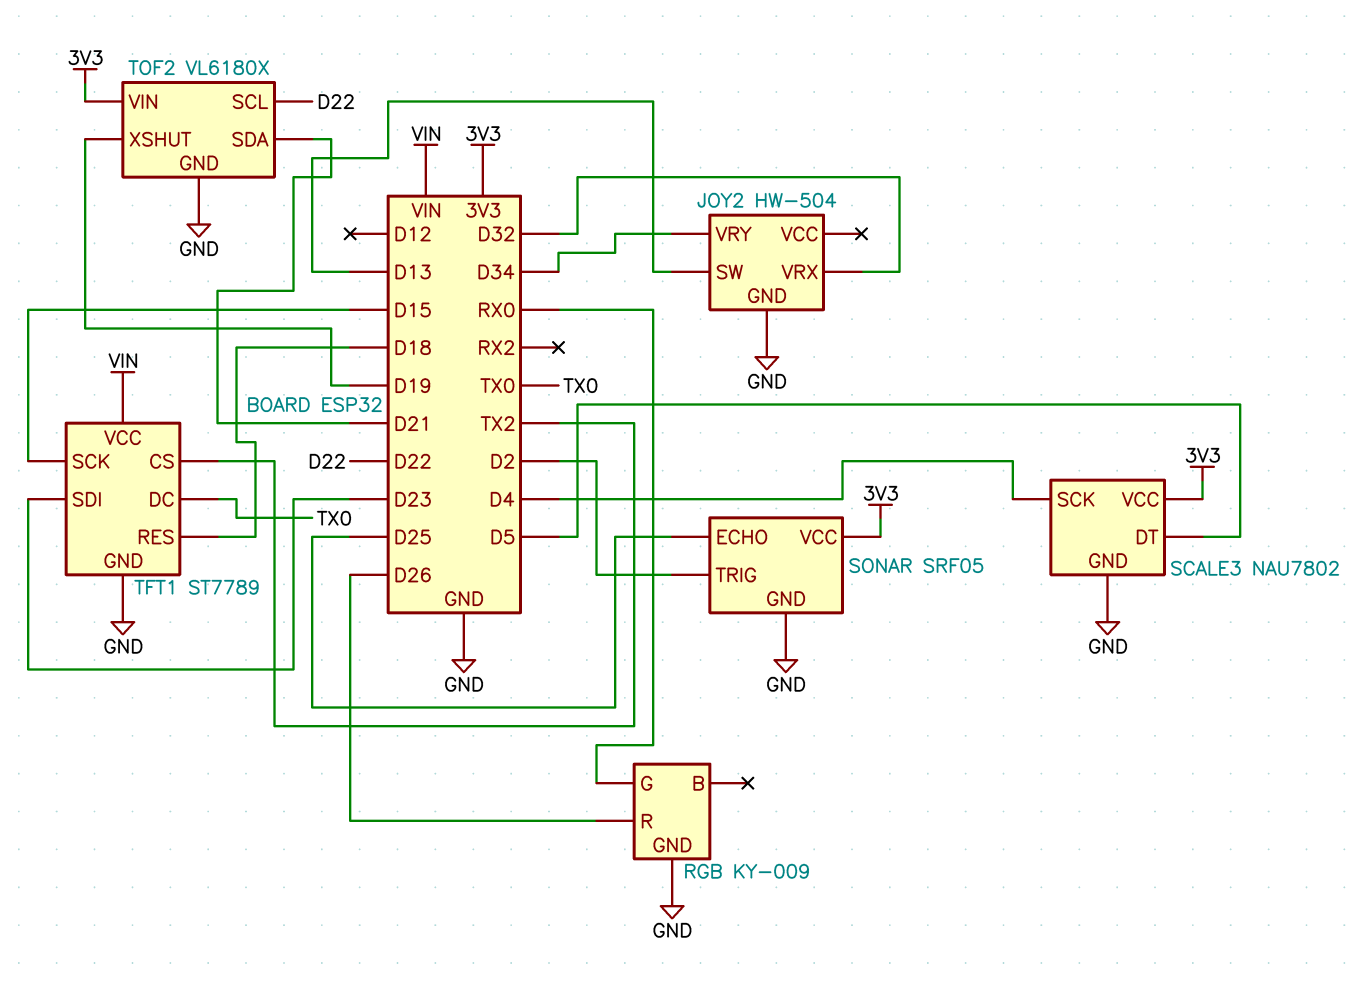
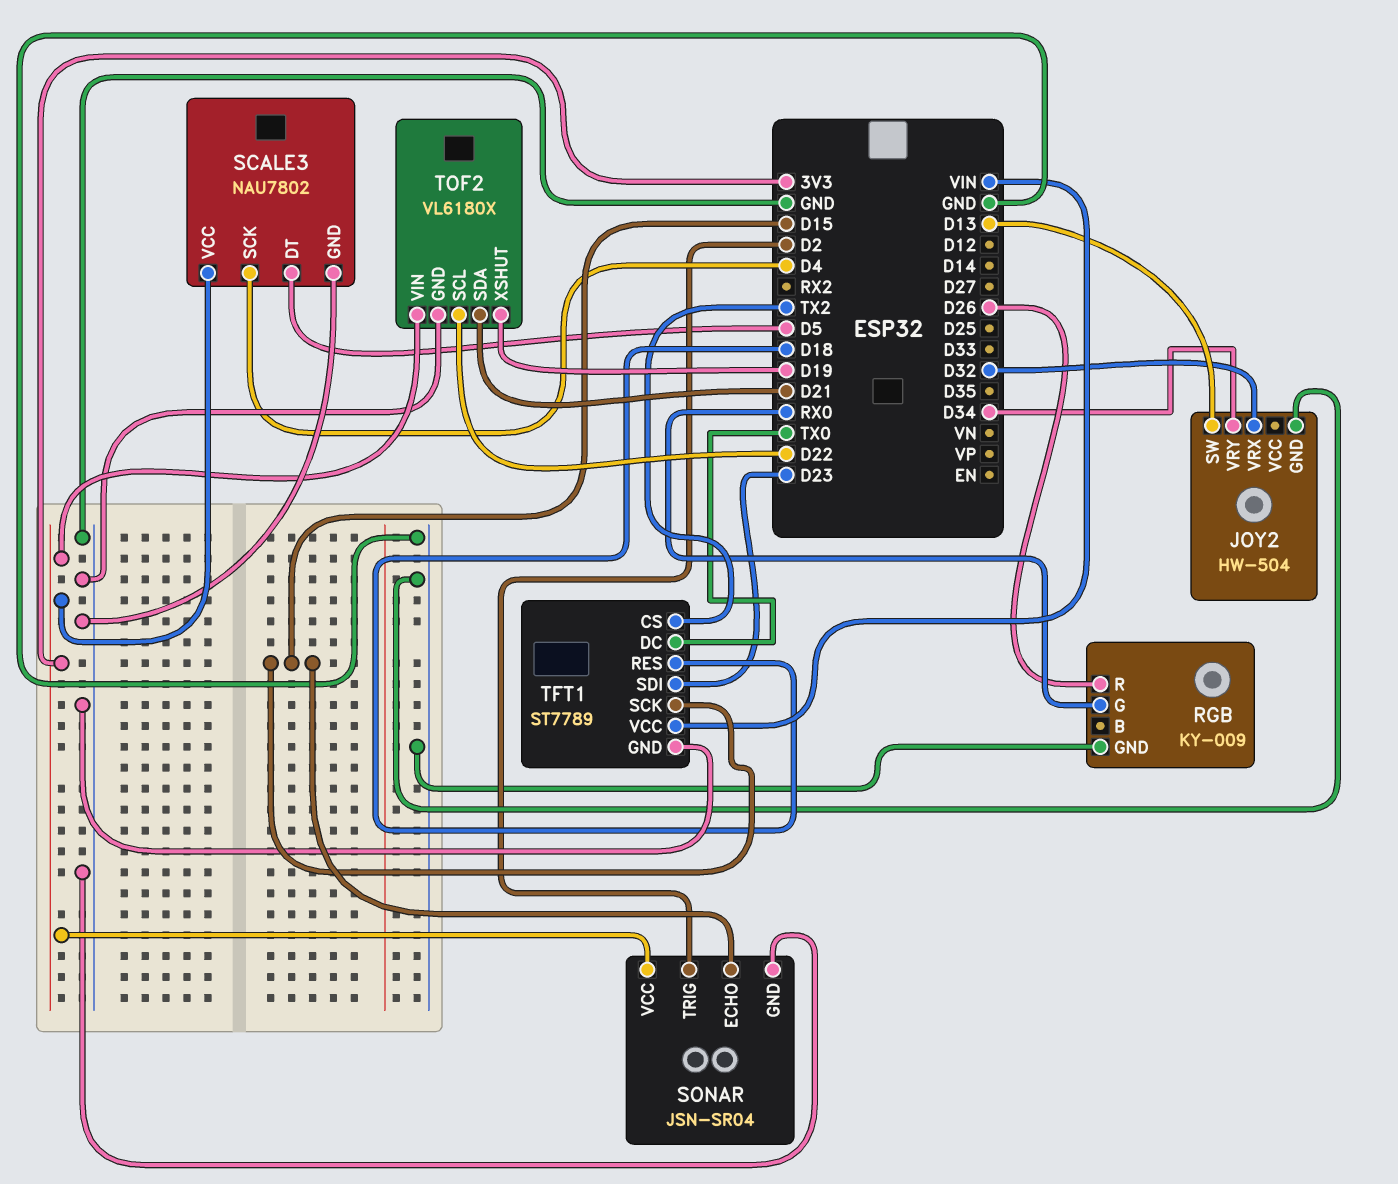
SONAR: SRF05 -> JSN-SR04
SONAR pin ECHO: D25 -> D15

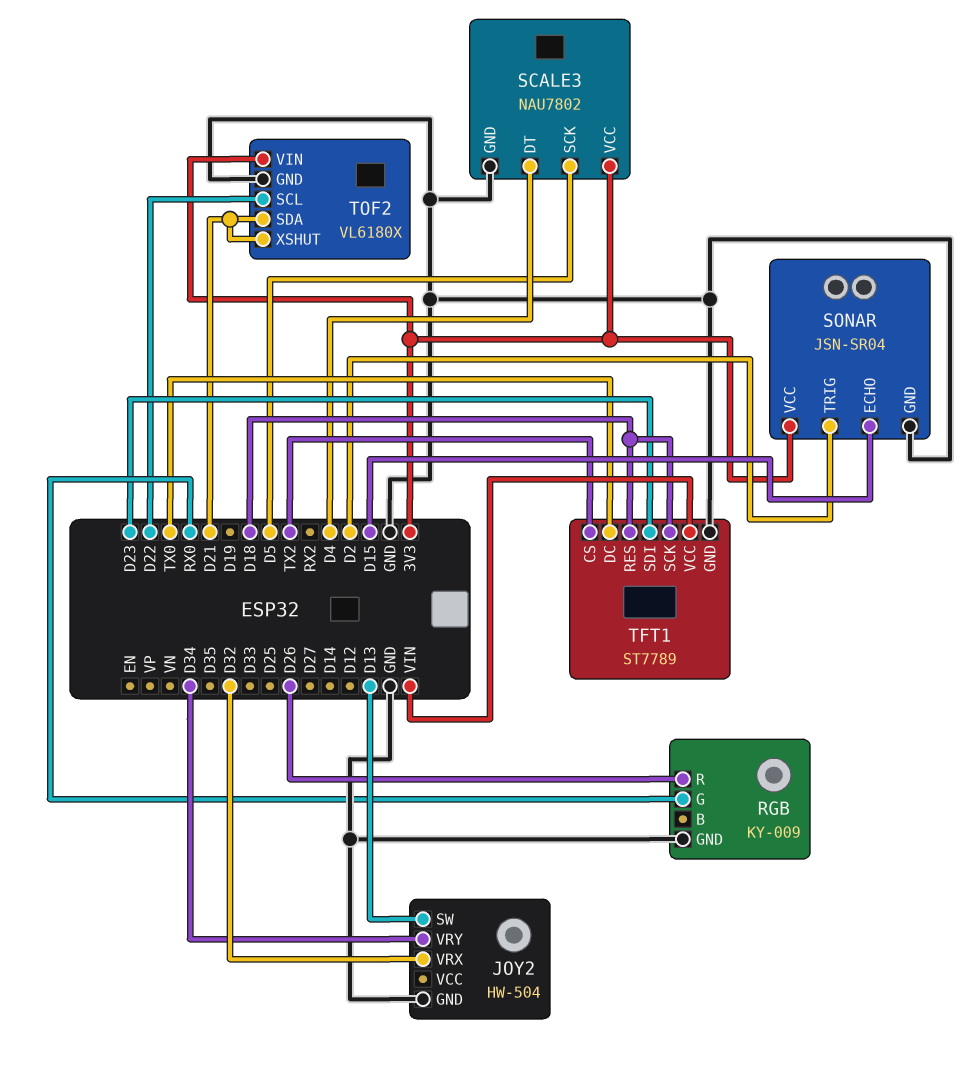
SCALE3 pin DT: D5 -> D4
SCALE3 pin SCK: D4 -> D5
TFT1 pin SCK: D15 -> D18
TOF2 pin XSHUT: D19 -> D21

